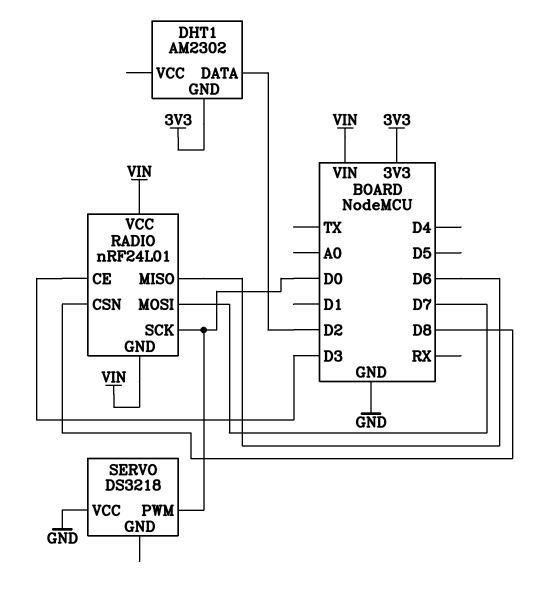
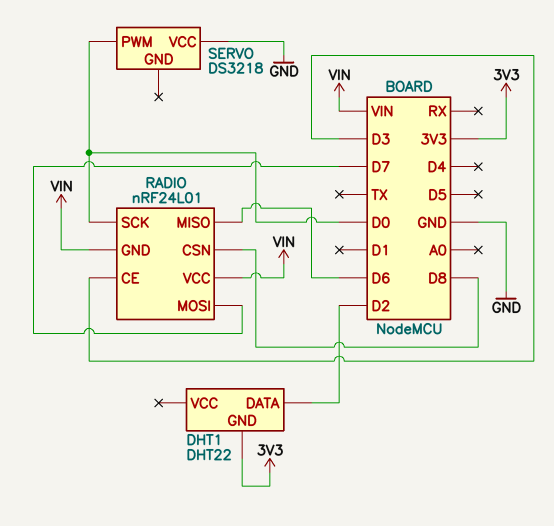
DHT1: AM2302 -> DHT22

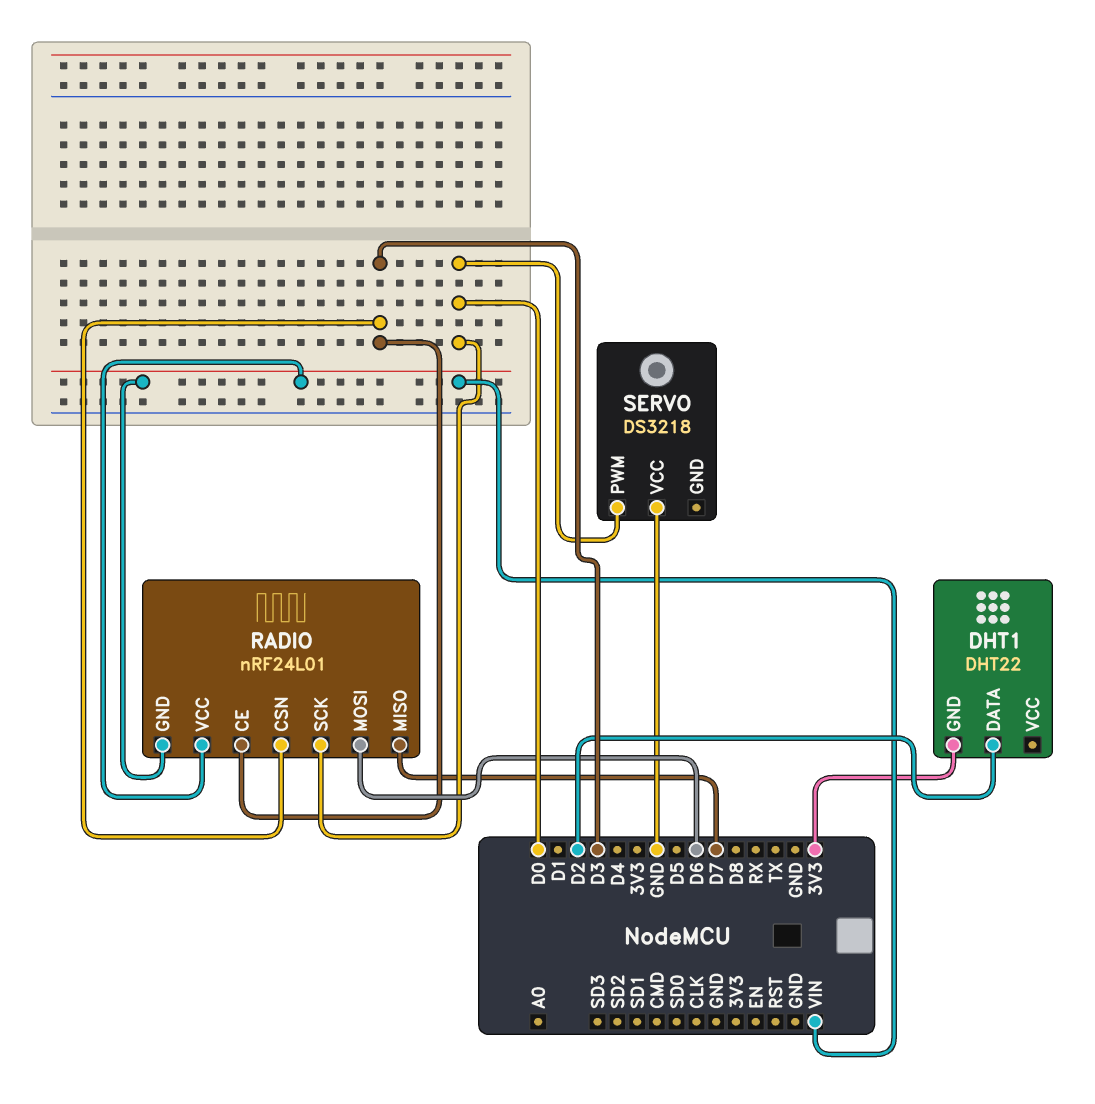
RADIO pin CSN: D8 -> D3
RADIO pin MISO: D6 -> D7
RADIO pin MOSI: D7 -> D6

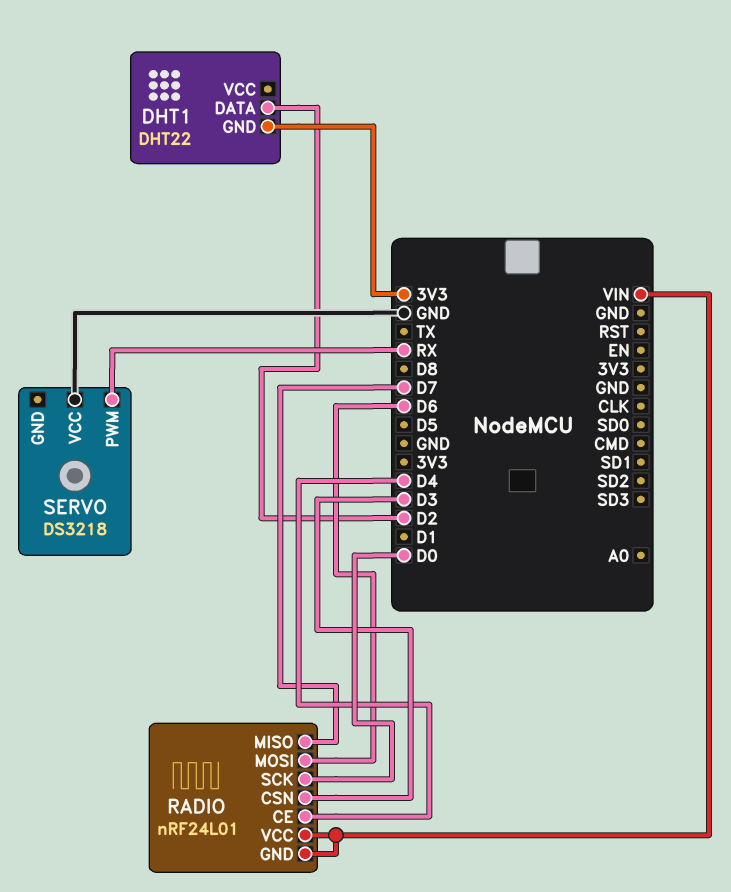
RADIO pin CE: D3 -> D4
SERVO pin PWM: D0 -> RX

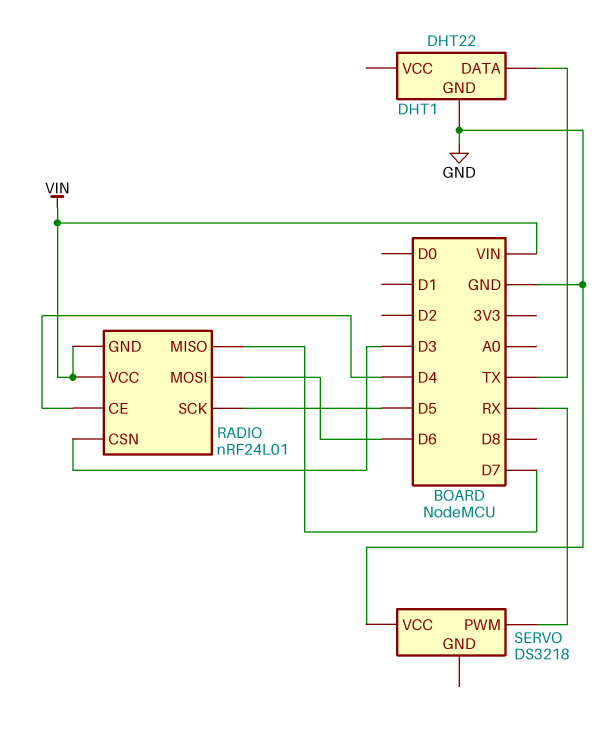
DHT1 pin DATA: D2 -> TX
DHT1 pin GND: 3V3 -> GND
RADIO pin SCK: D0 -> D5

